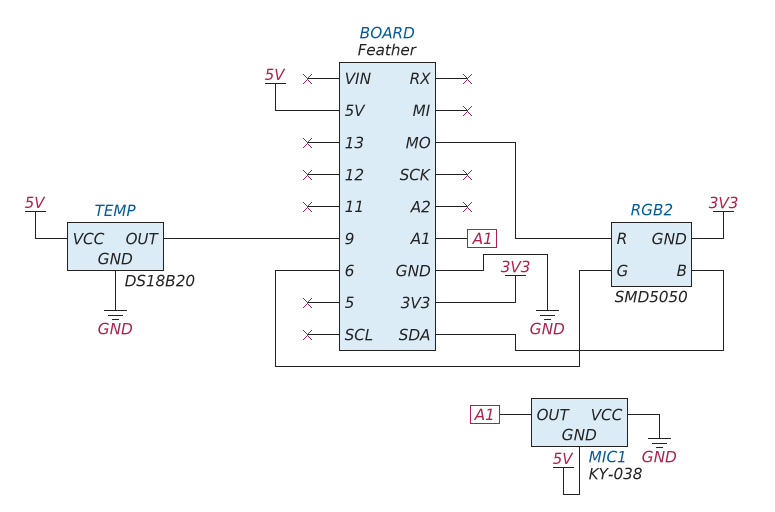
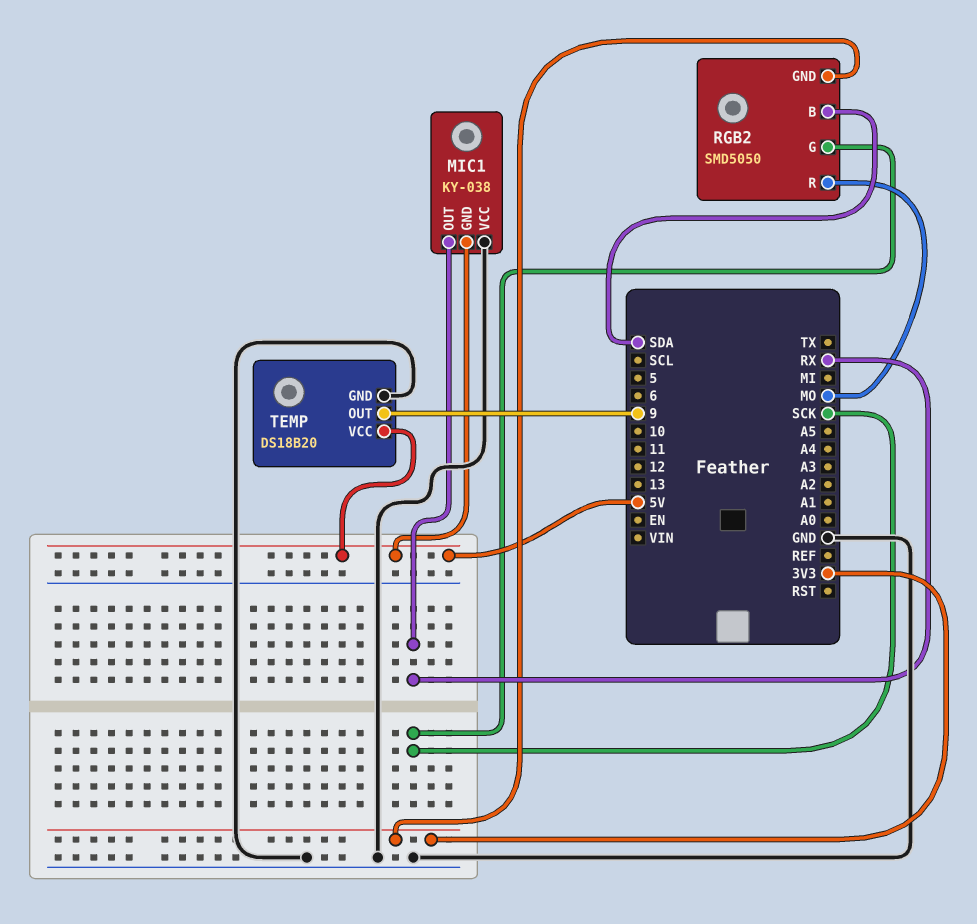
MIC1 pin OUT: A1 -> RX
RGB2 pin G: 6 -> SCK

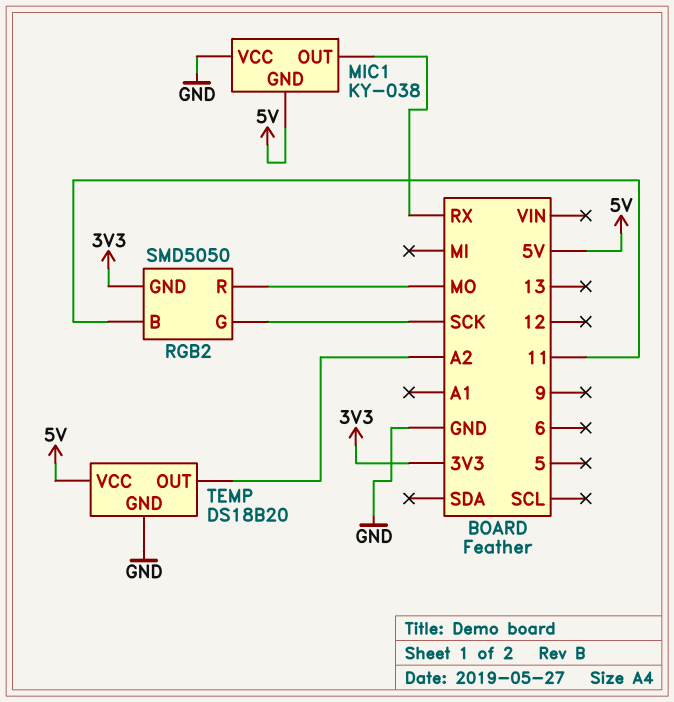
RGB2 pin B: SDA -> 11
TEMP pin OUT: 9 -> A2

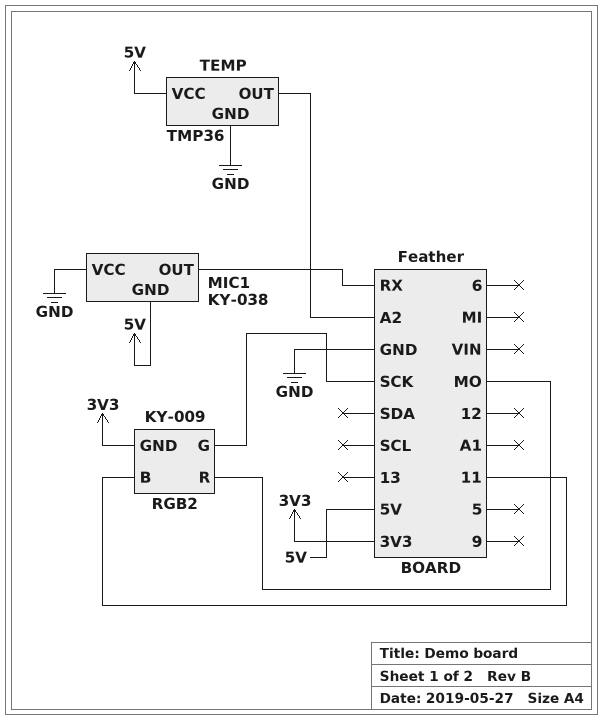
RGB2: SMD5050 -> KY-009
TEMP: DS18B20 -> TMP36

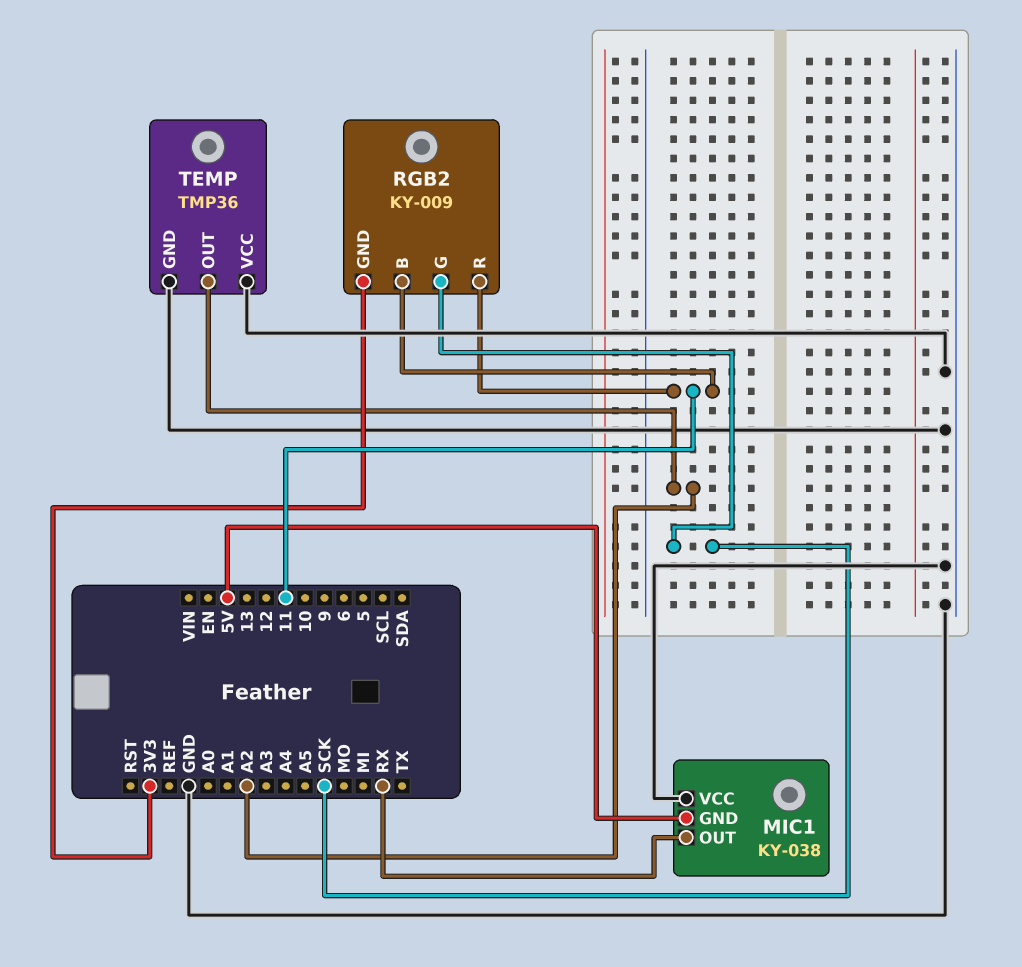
RGB2 pin R: MO -> 11
TEMP pin VCC: 5V -> GND

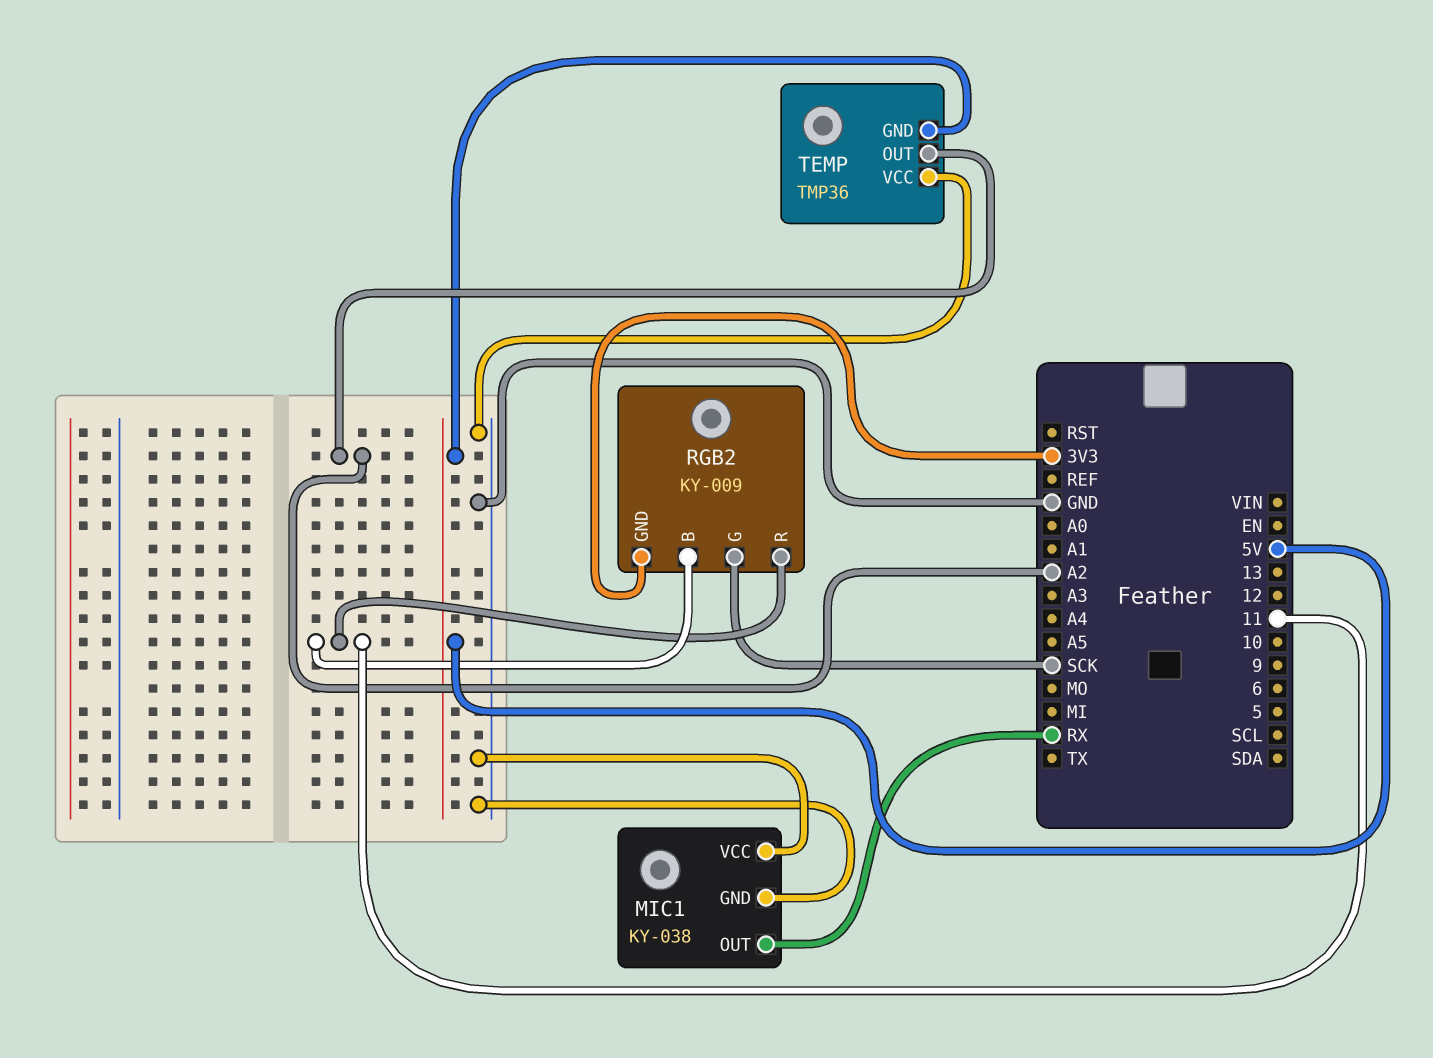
MIC1 pin GND: 5V -> GND
TEMP pin GND: GND -> 5V

